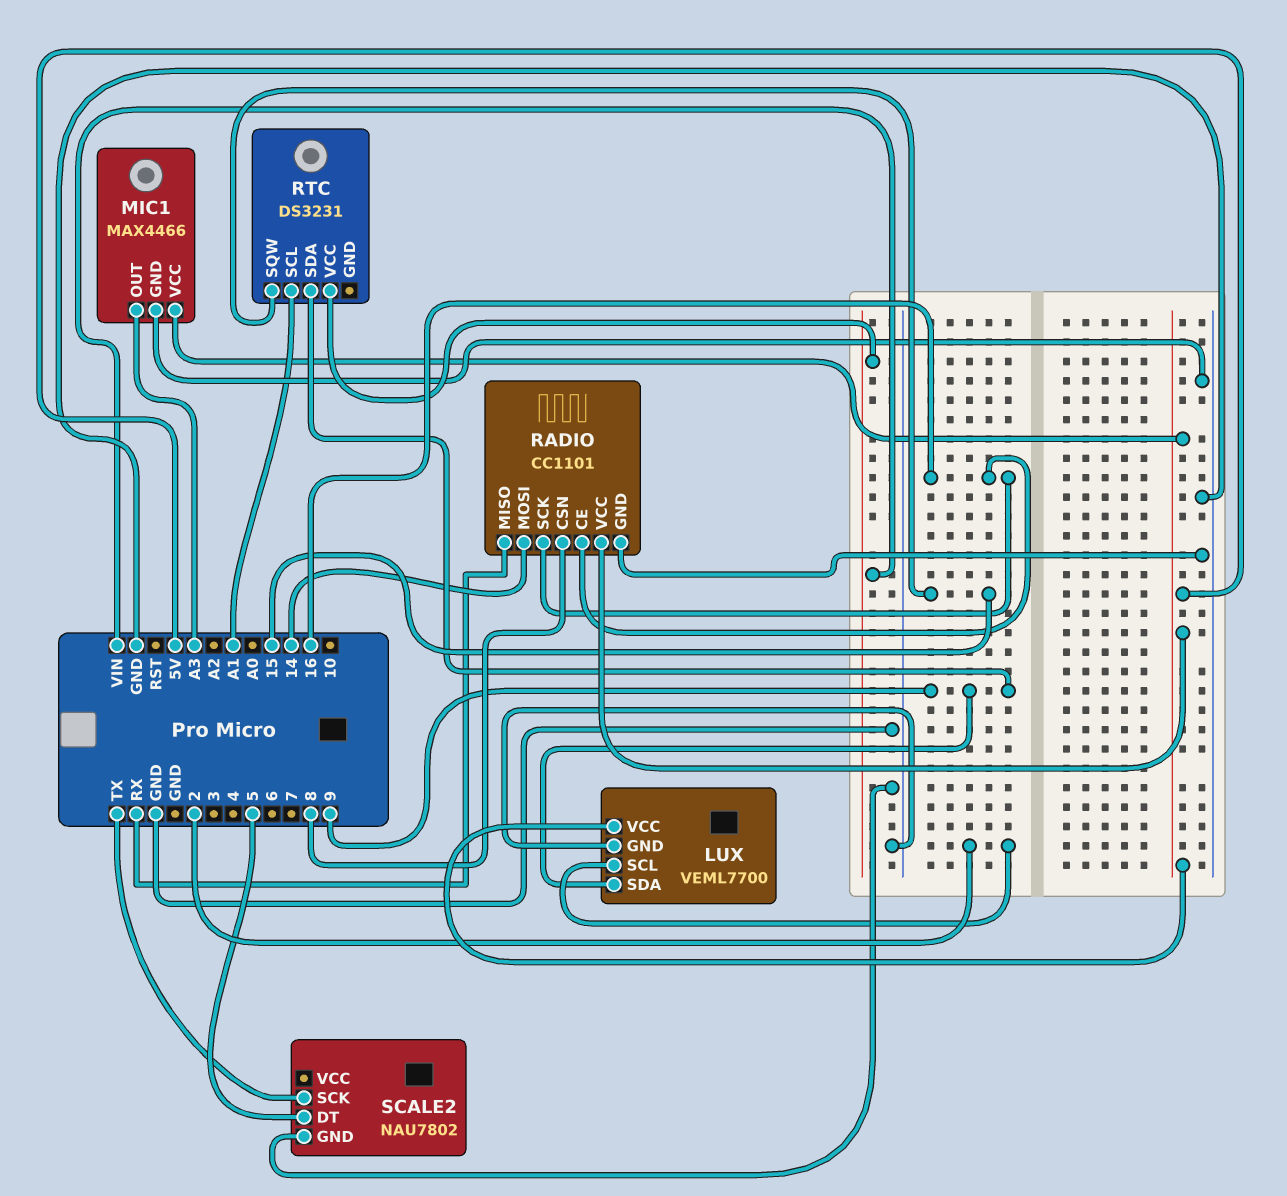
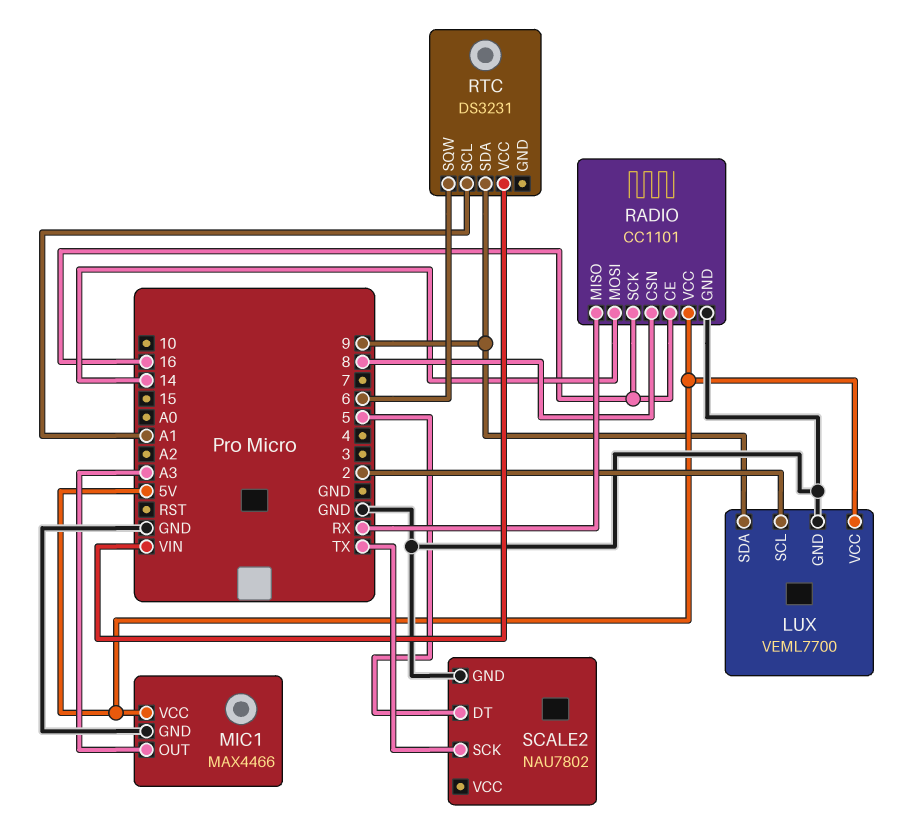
RTC pin SQW: 15 -> 6

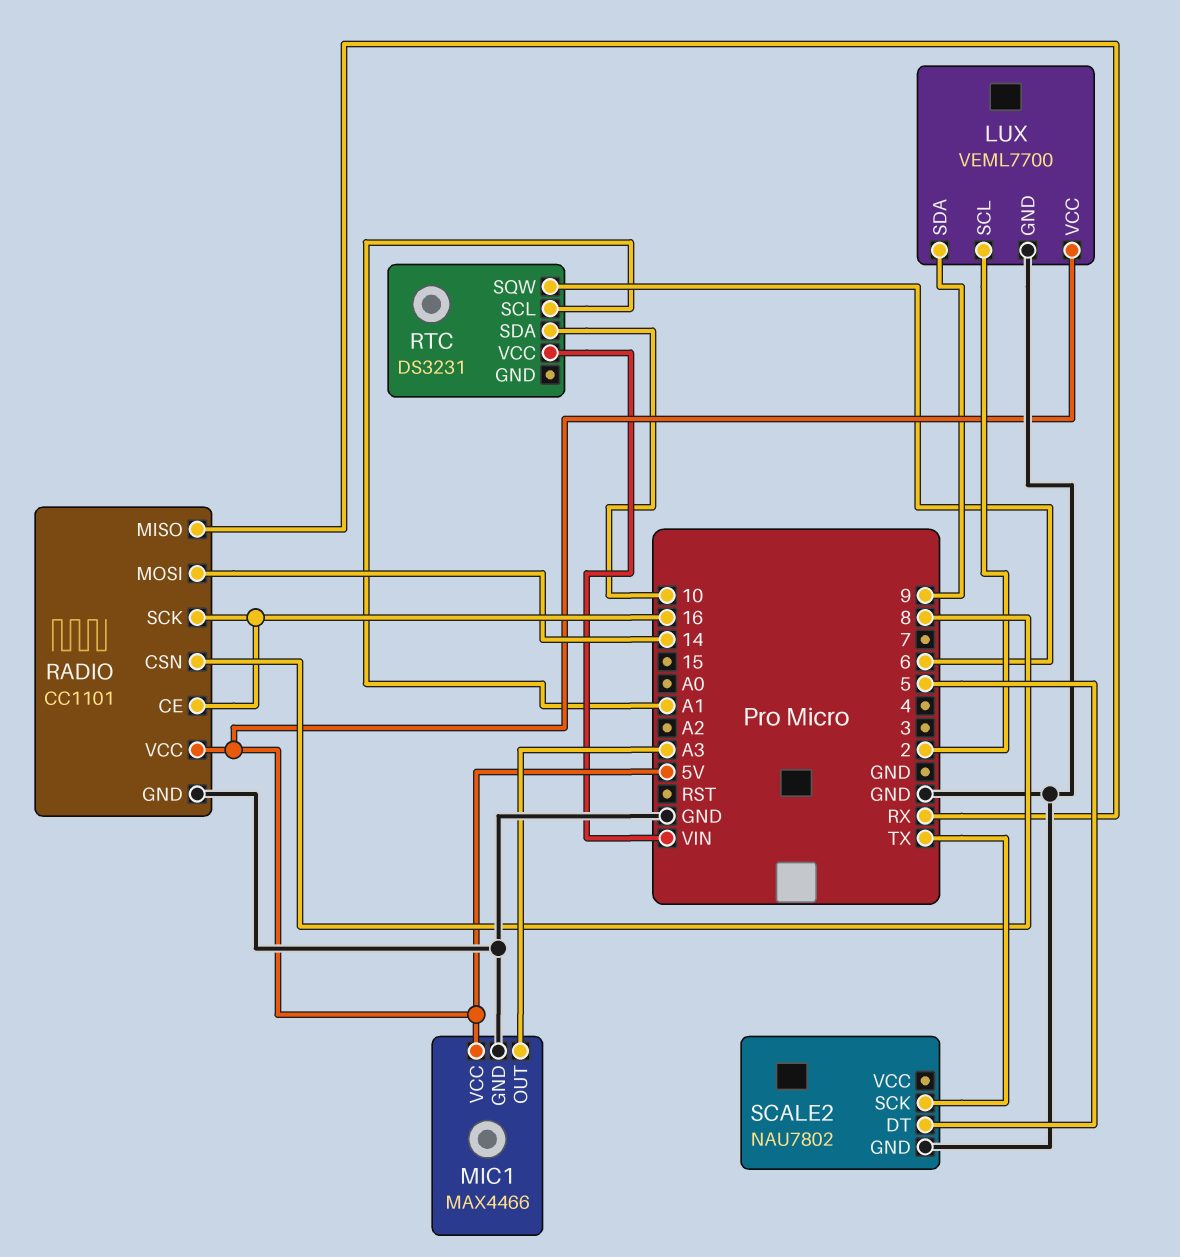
RTC pin SDA: 9 -> 10

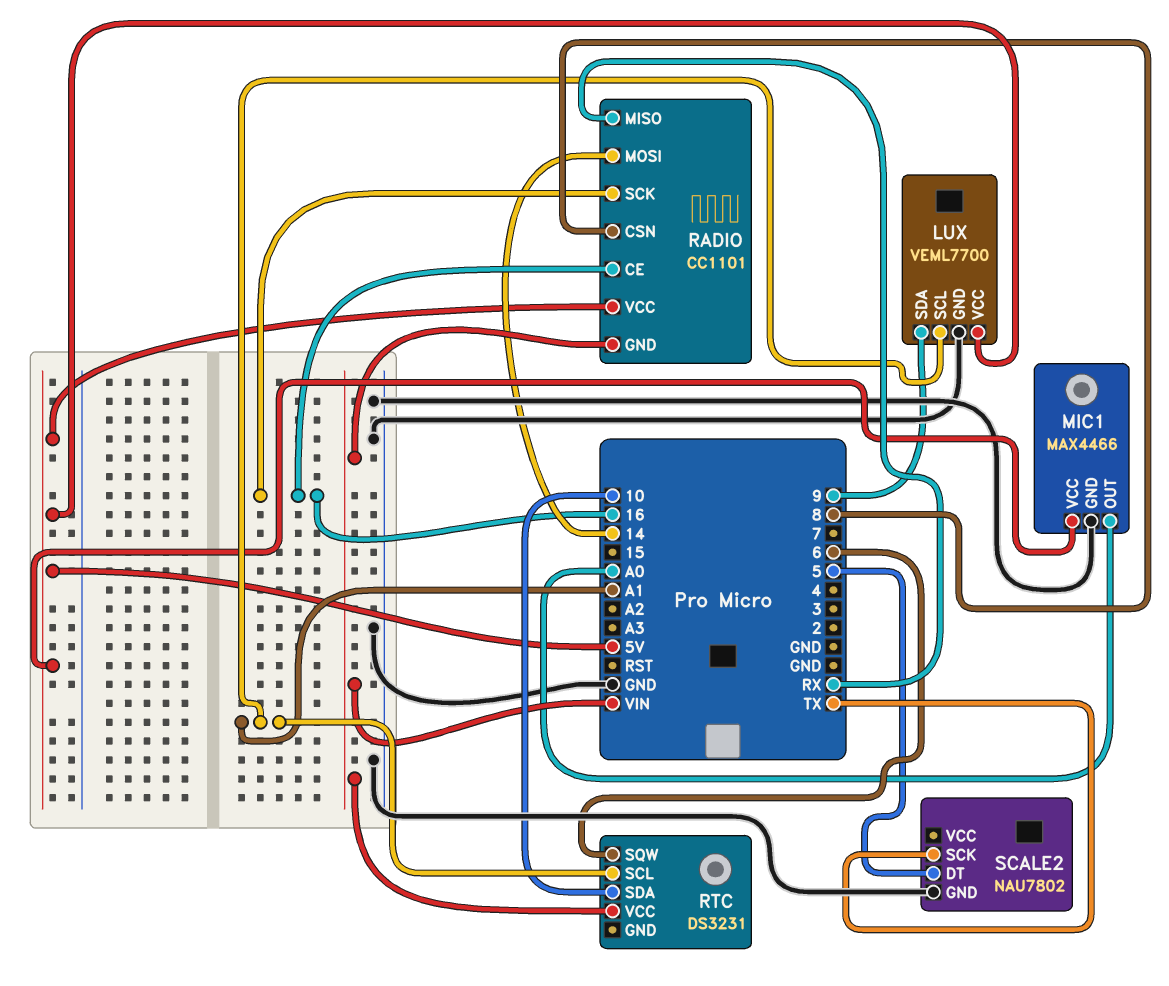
LUX pin SCL: 2 -> A1
MIC1 pin OUT: A3 -> A0
RADIO pin GND: GND -> VIN

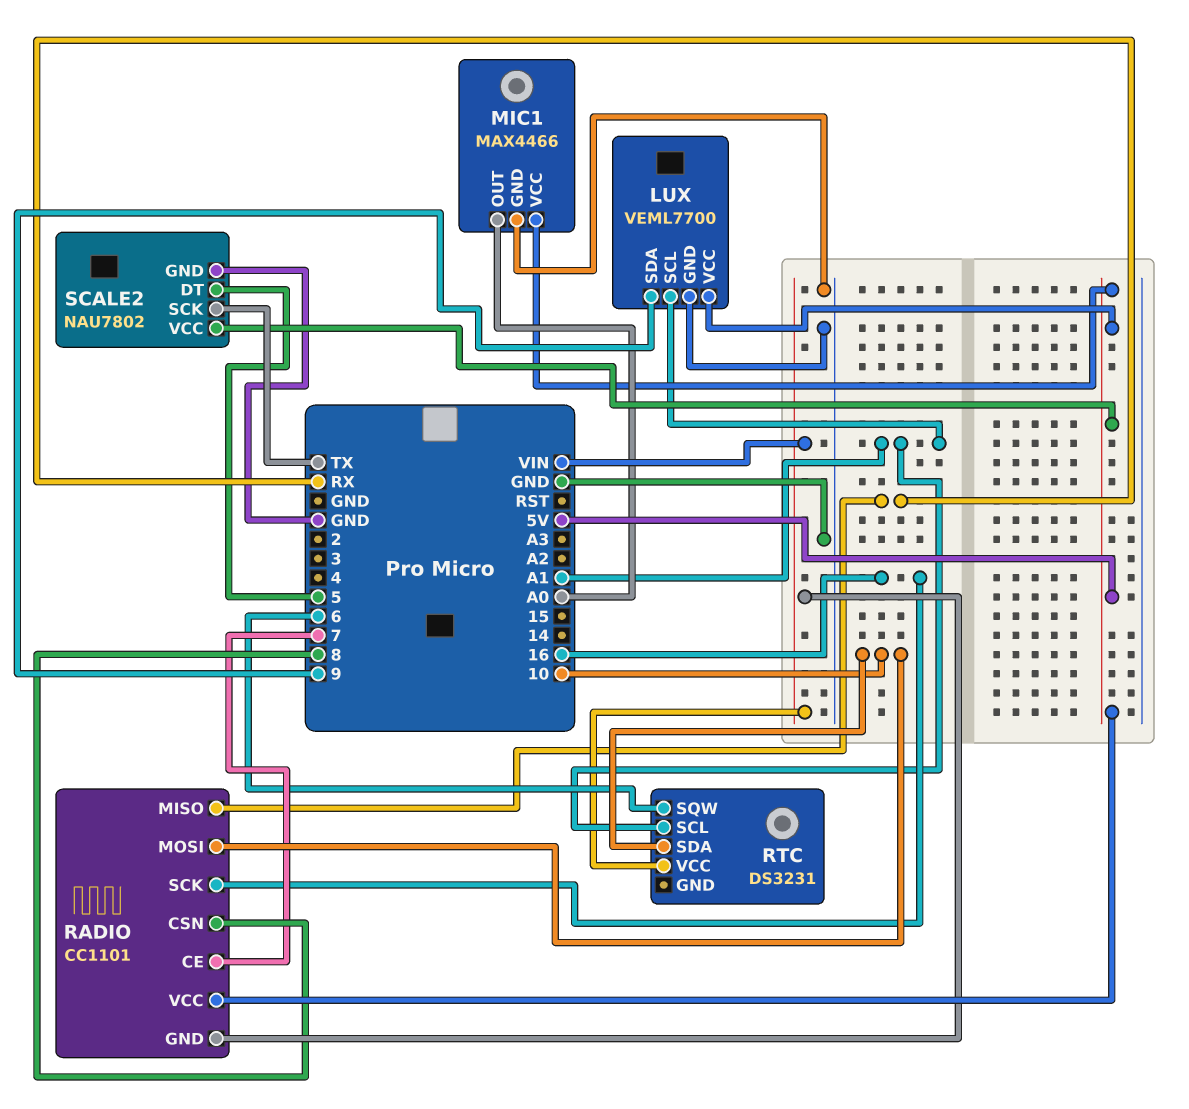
RADIO pin CE: 16 -> 7
RADIO pin MOSI: 14 -> 10
SCALE2 pin VCC: none -> 5V

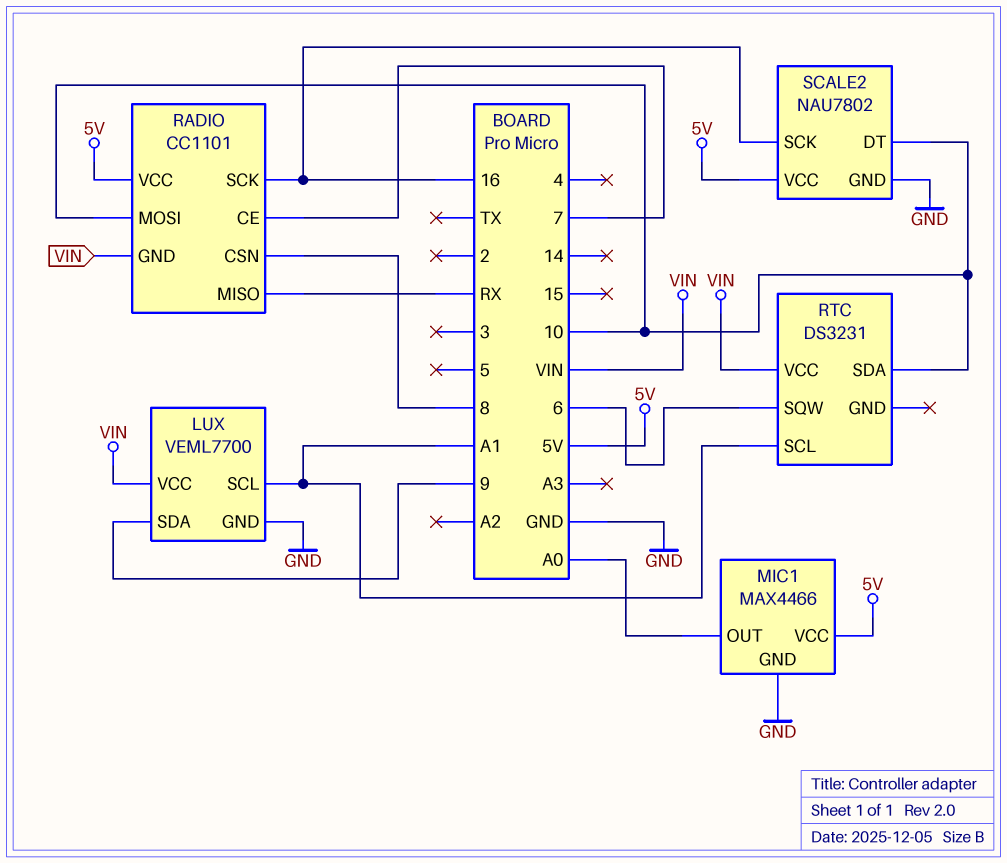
LUX pin VCC: 5V -> VIN
SCALE2 pin DT: 5 -> 10
SCALE2 pin SCK: TX -> 16

